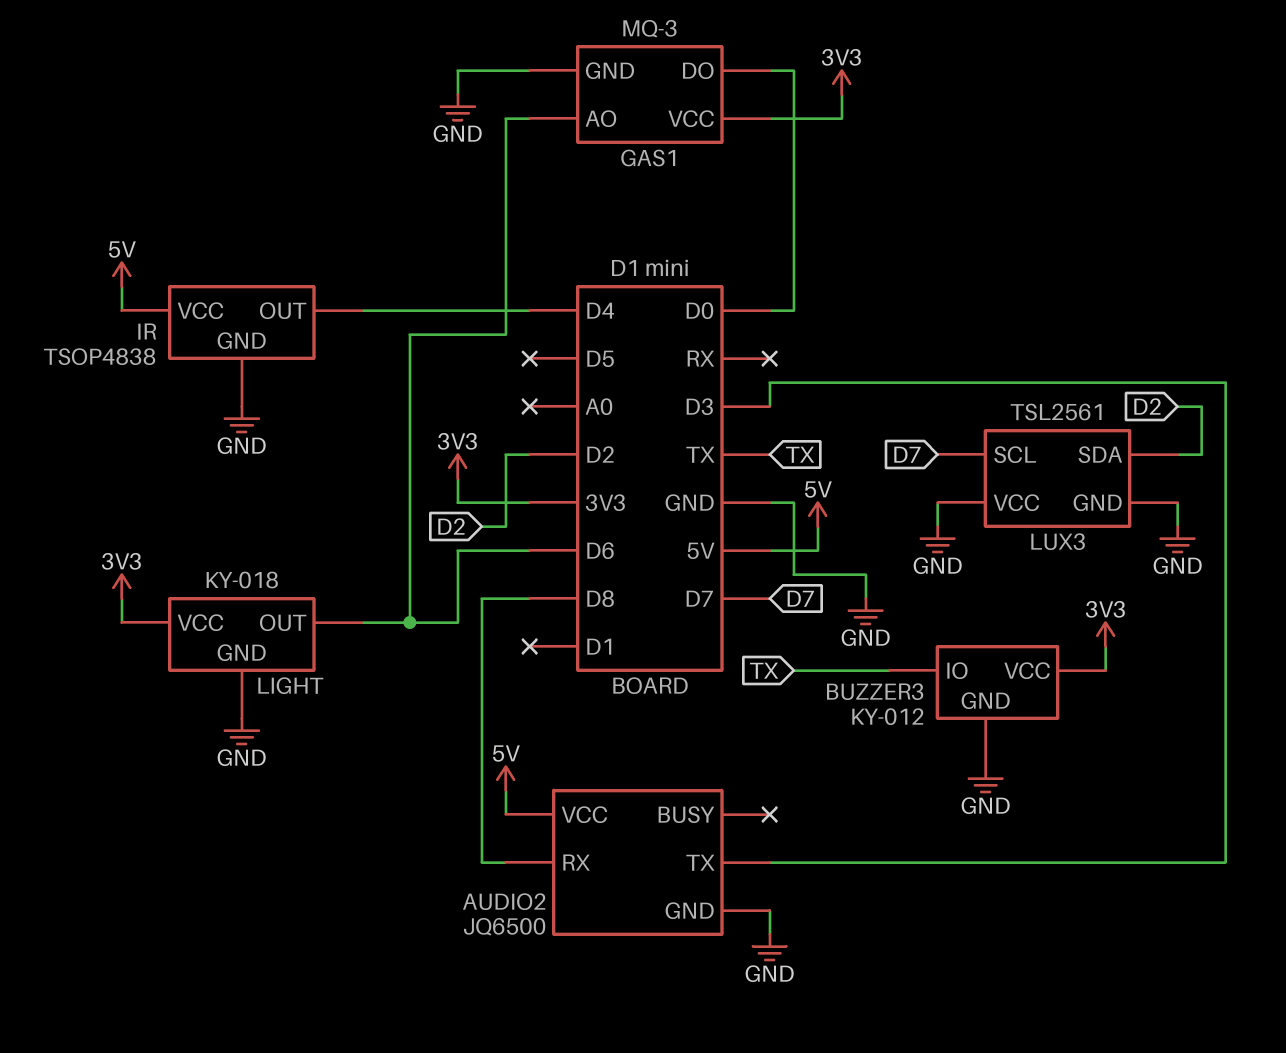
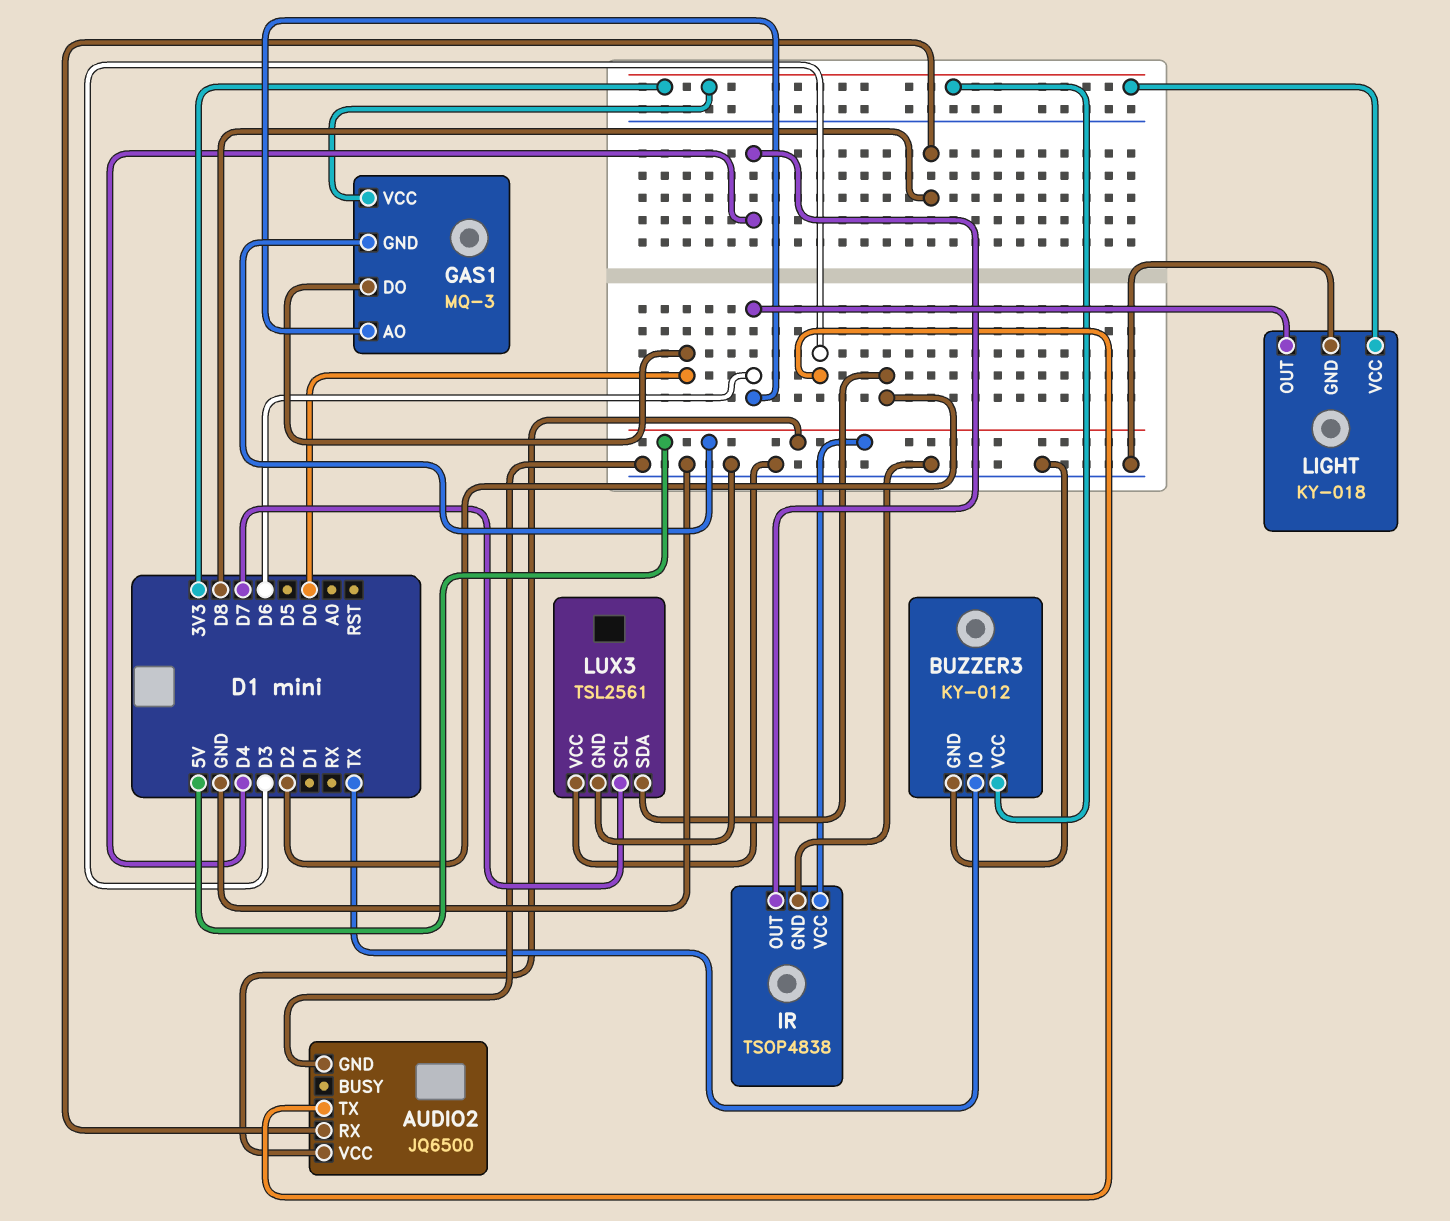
GAS1 pin GND: GND -> 5V

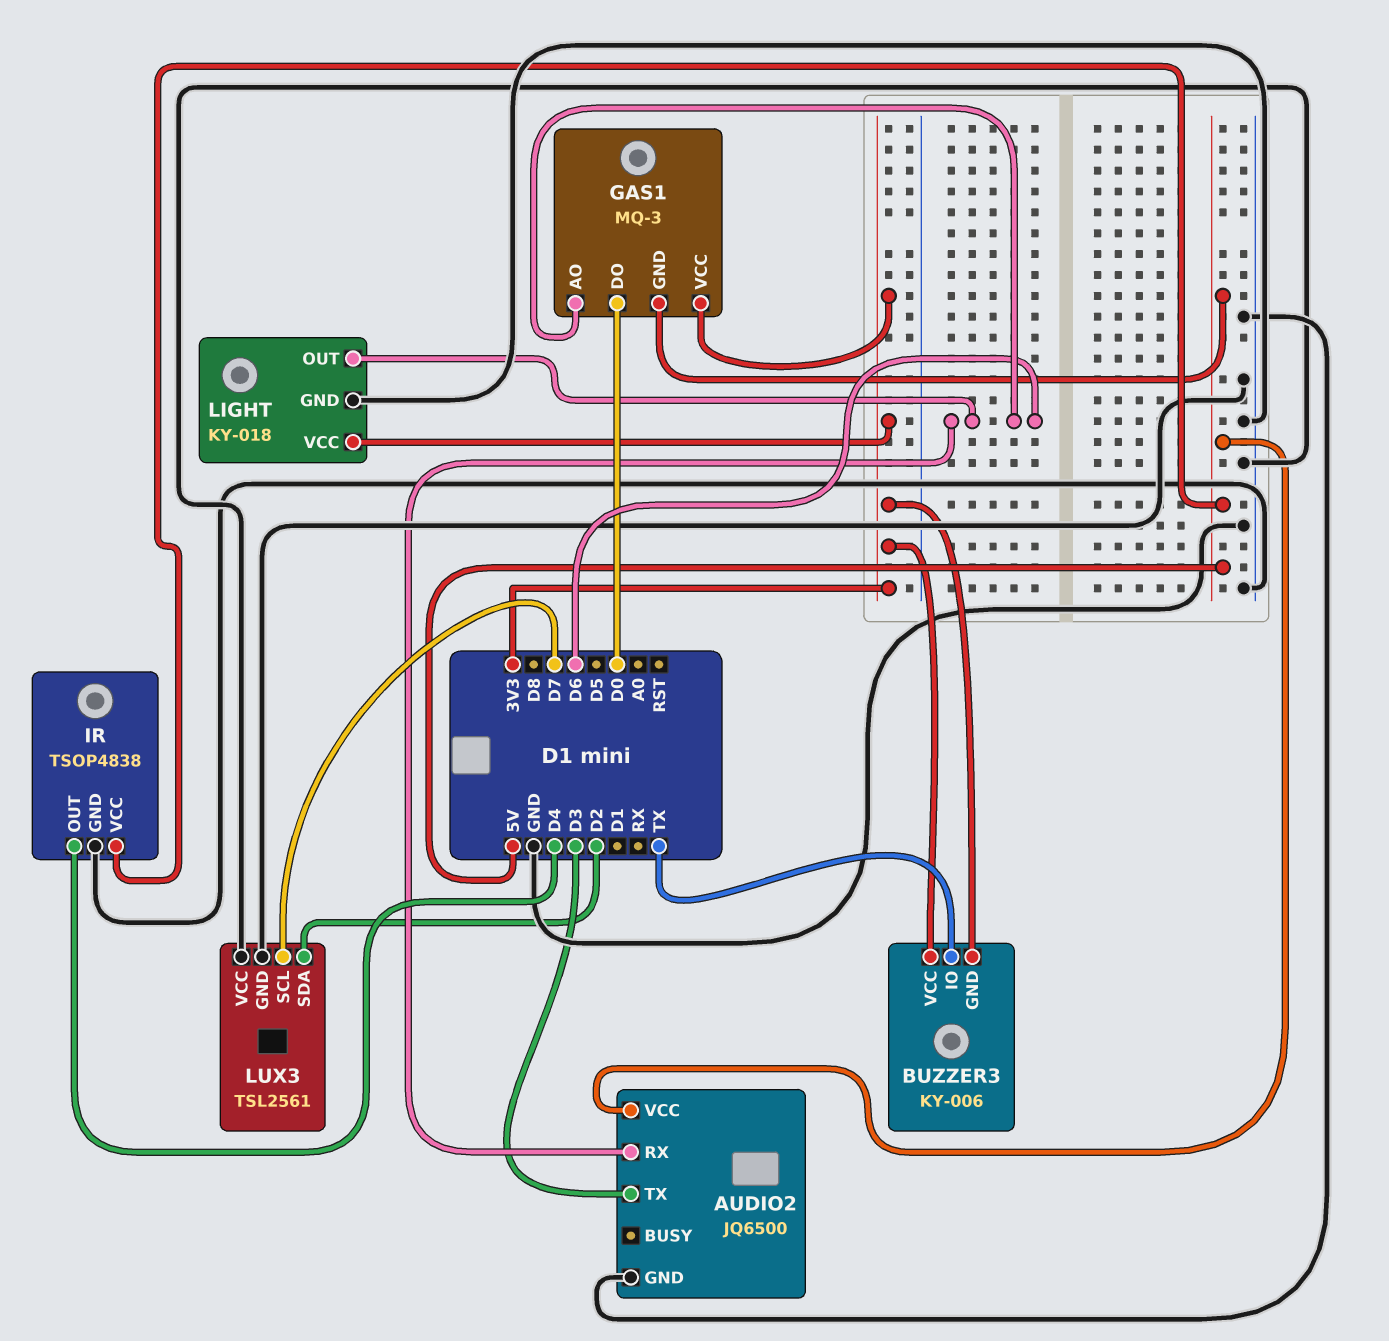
AUDIO2 pin RX: D8 -> D6
BUZZER3: KY-012 -> KY-006
BUZZER3 pin GND: GND -> 3V3

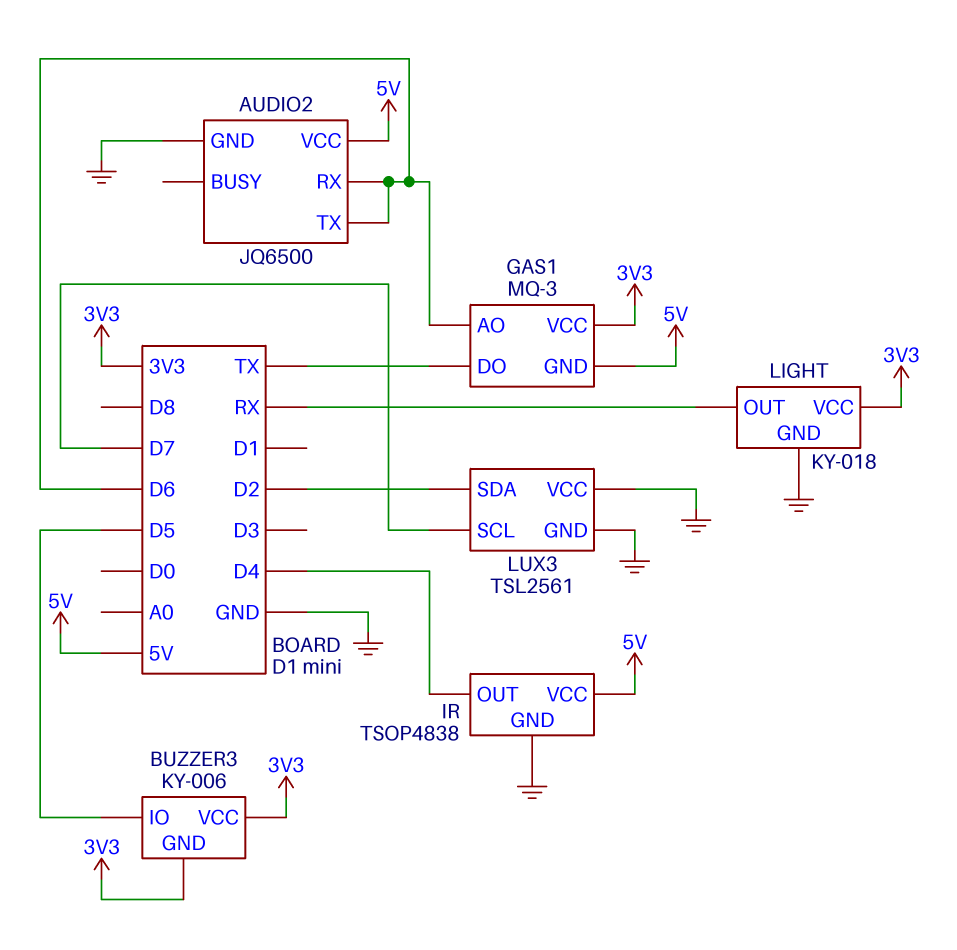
AUDIO2 pin TX: D3 -> D6
BUZZER3 pin IO: TX -> D5
GAS1 pin DO: D0 -> TX
LIGHT pin OUT: D6 -> RX

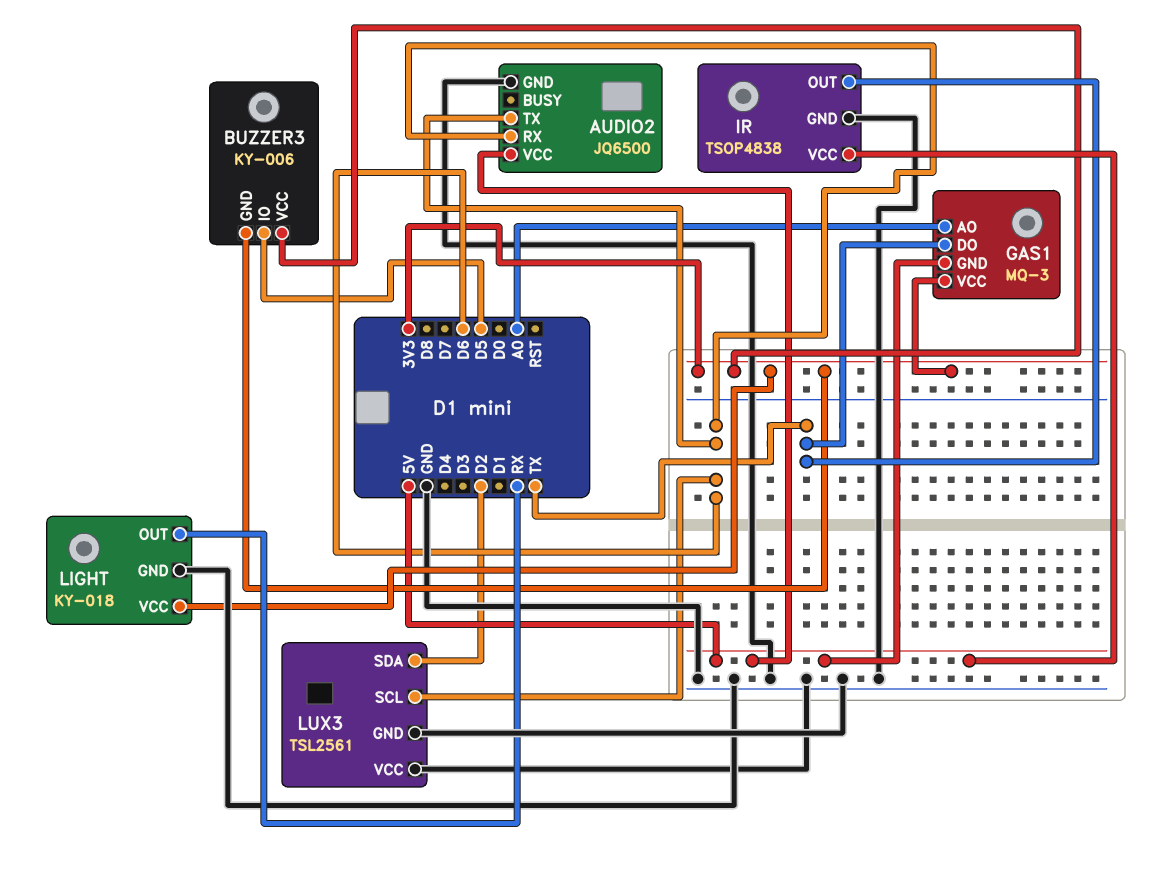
GAS1 pin AO: D6 -> A0
IR pin OUT: D4 -> TX
LUX3 pin SCL: D7 -> D6

